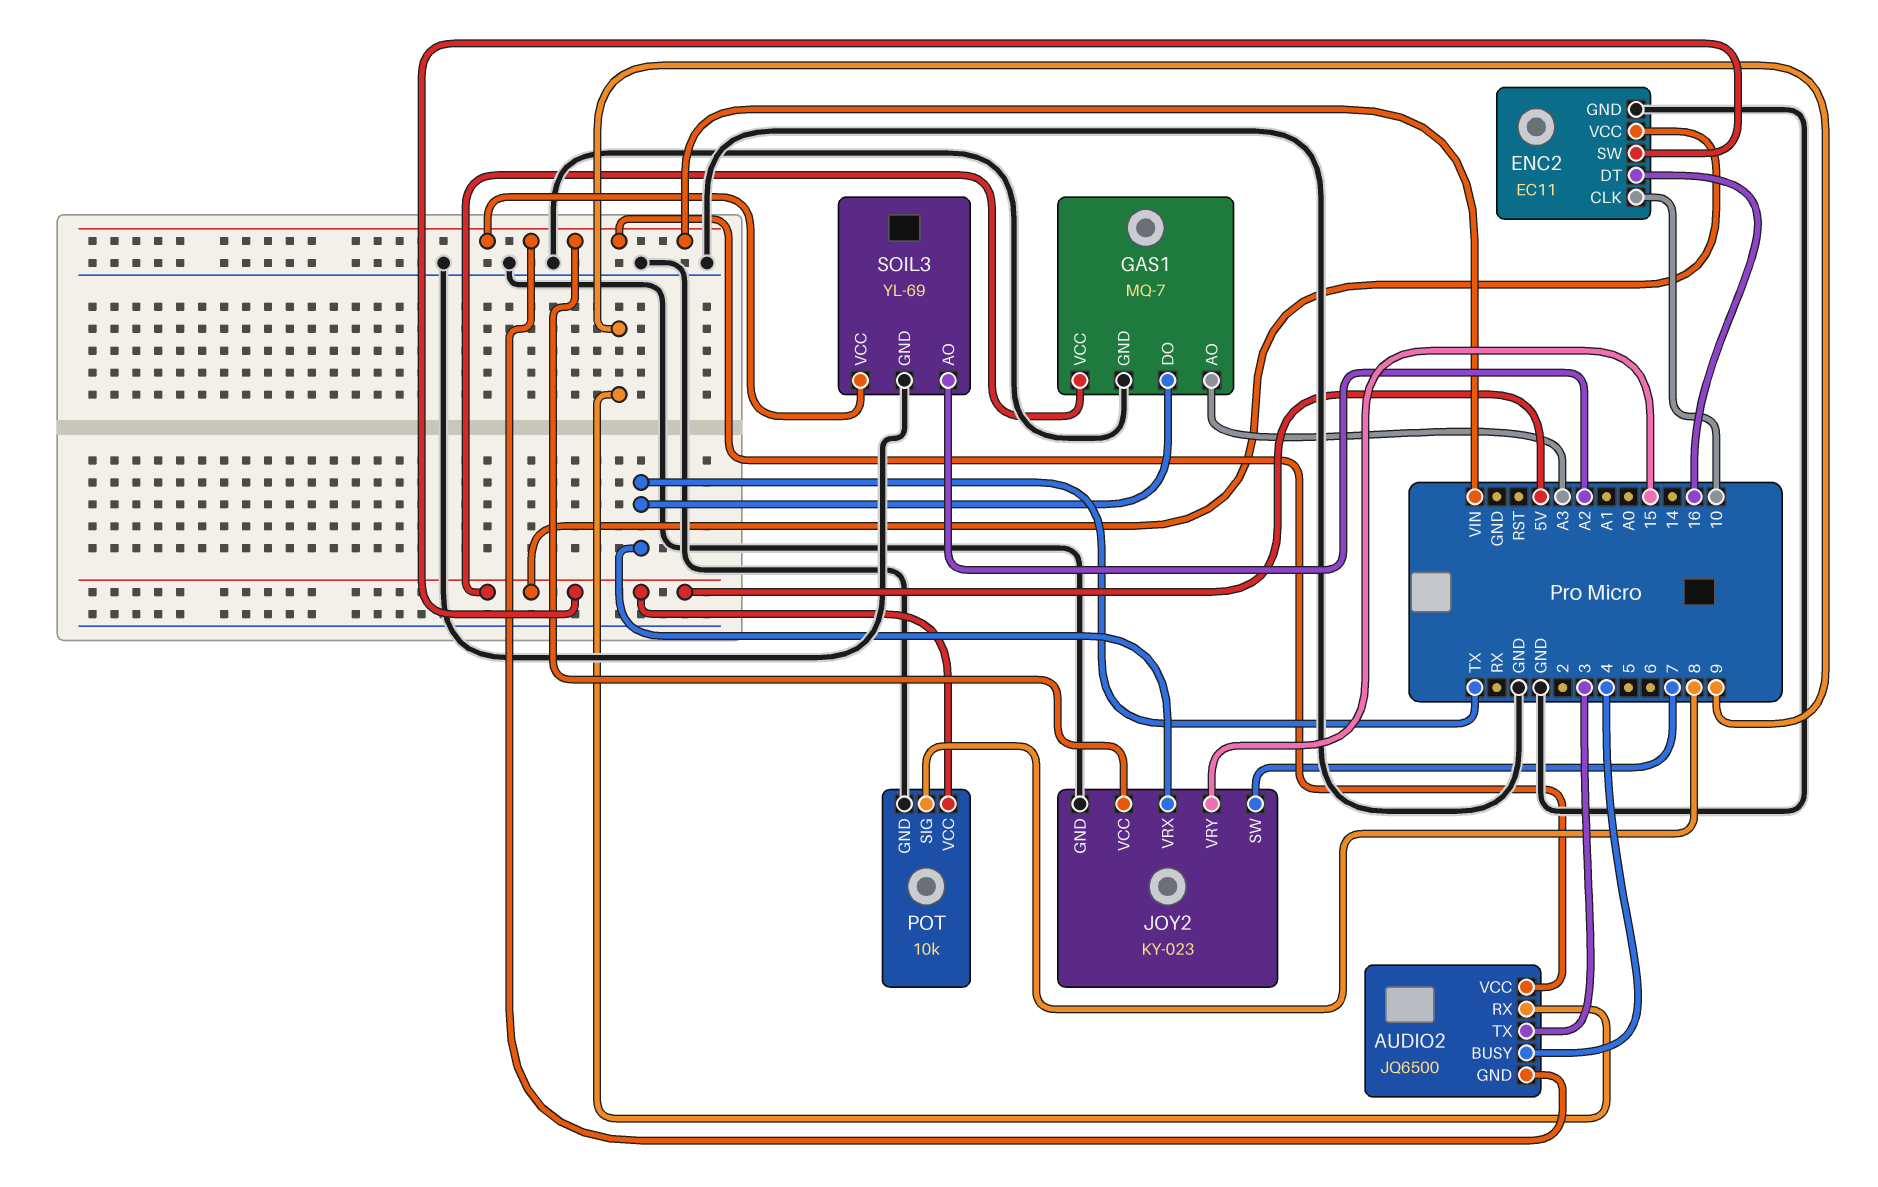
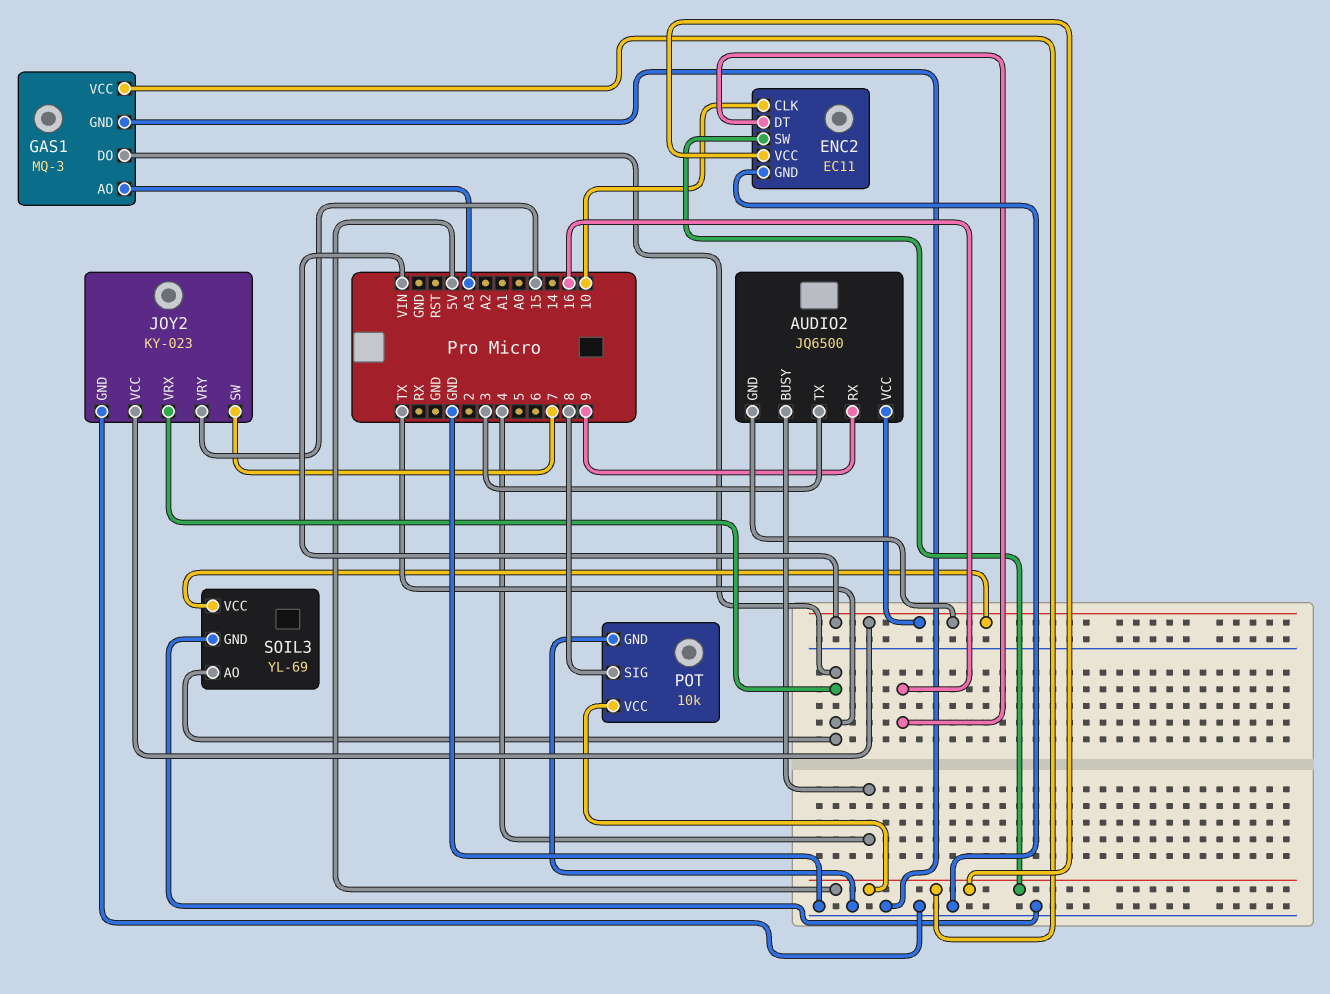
GAS1: MQ-7 -> MQ-3
SOIL3 pin AO: A2 -> TX

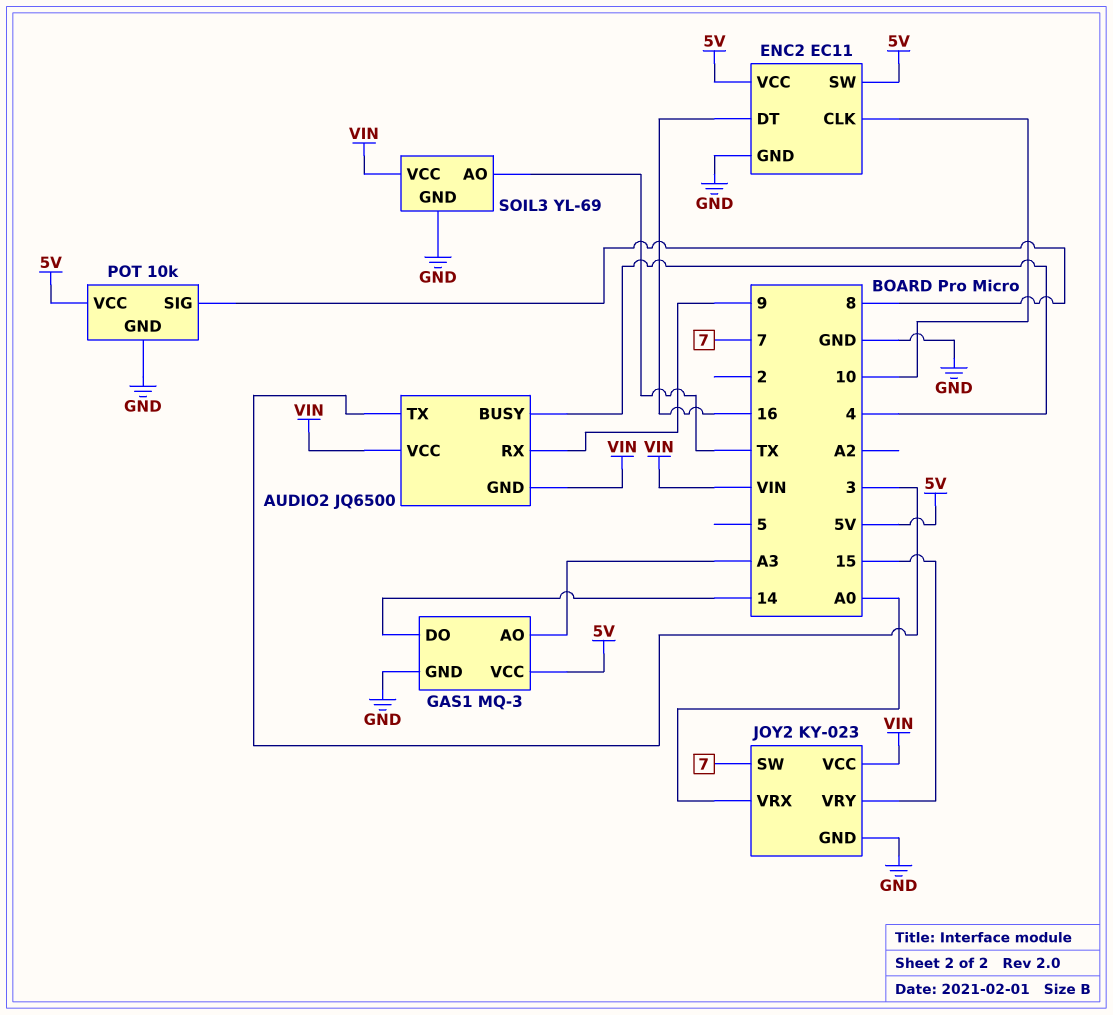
GAS1 pin DO: TX -> 14
JOY2 pin VRX: TX -> A0

